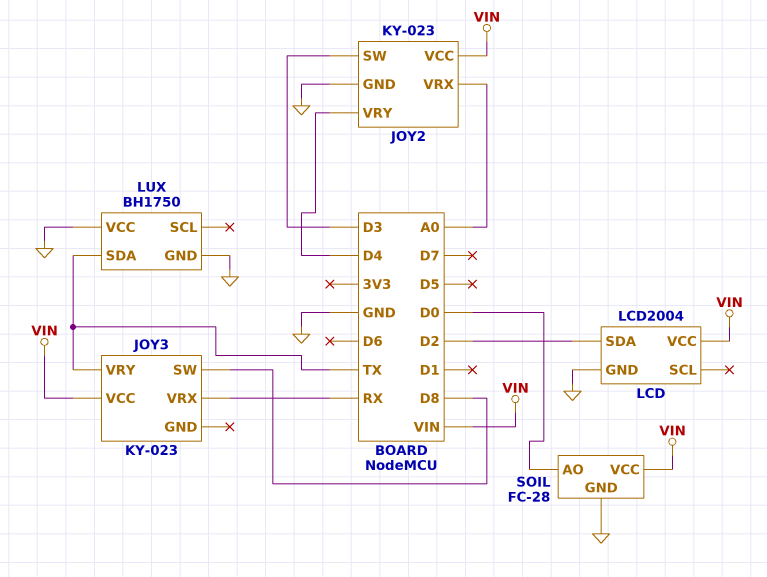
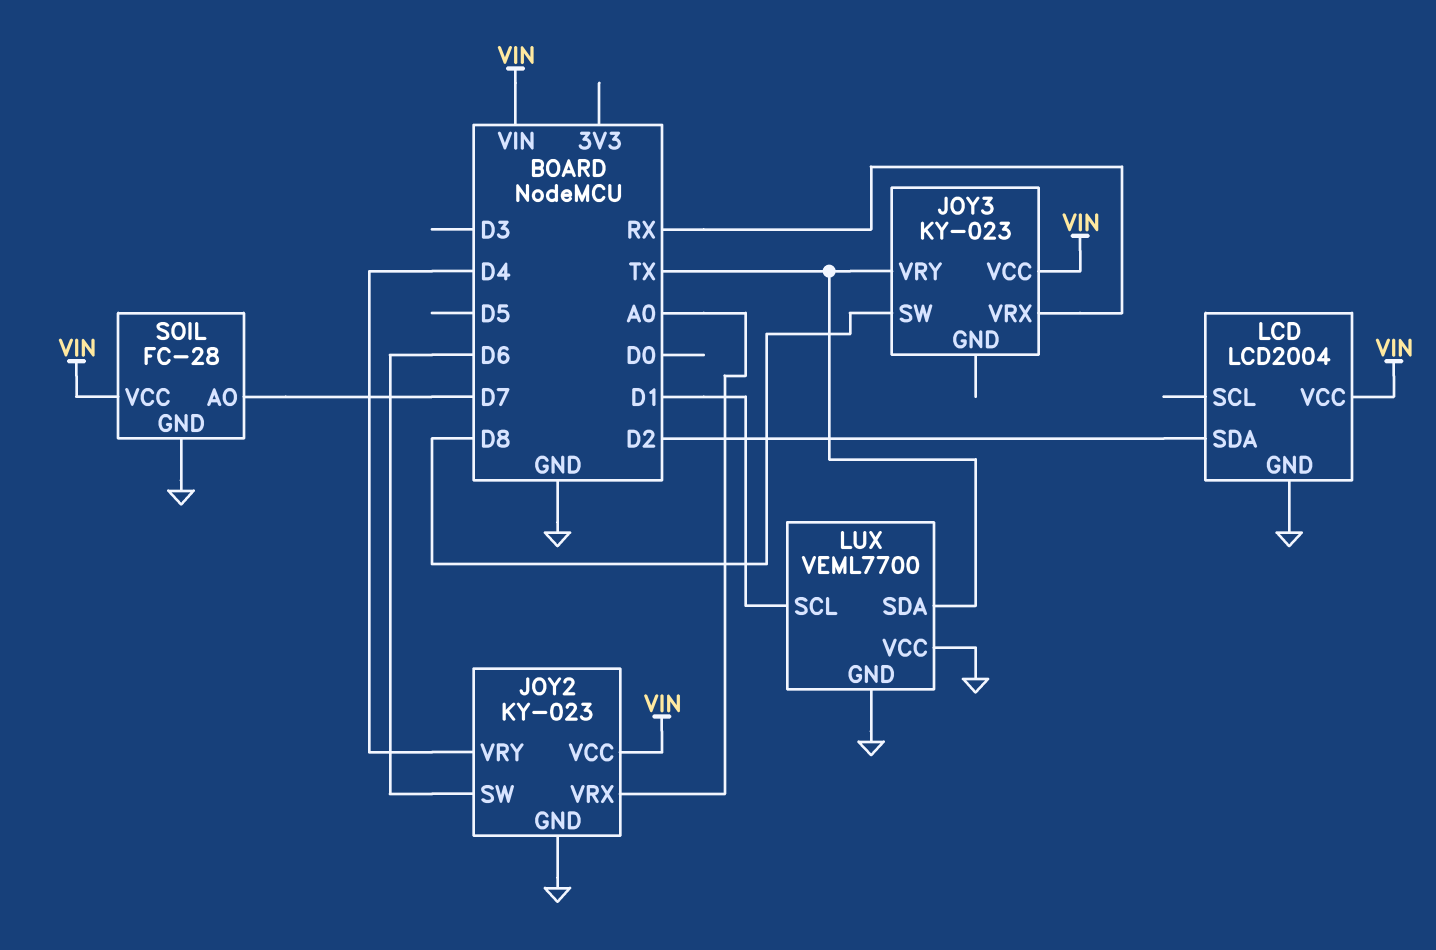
JOY2 pin SW: D3 -> D6
LUX: BH1750 -> VEML7700
LUX pin SCL: none -> D1
SOIL pin AO: D0 -> D7

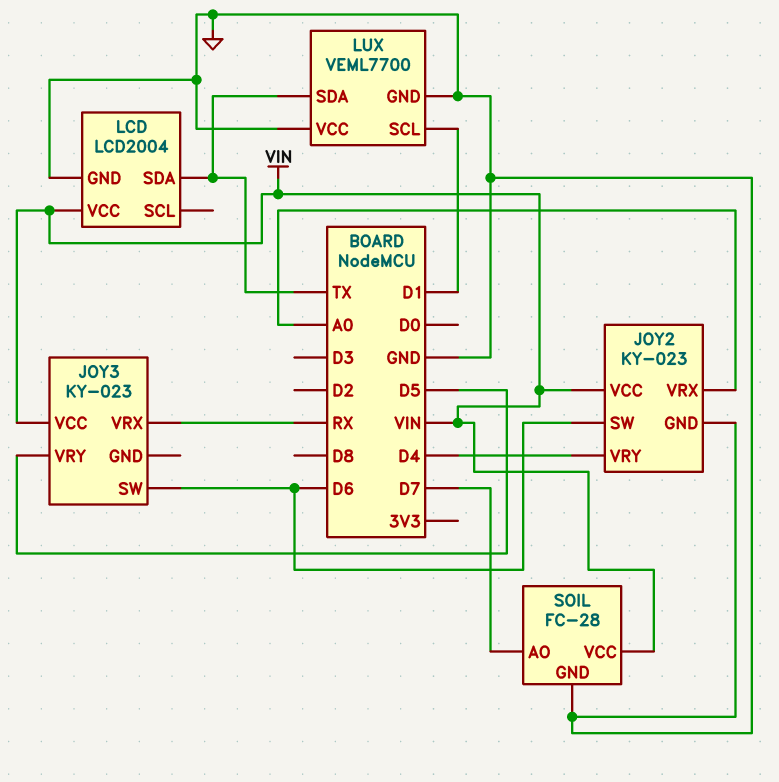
JOY3 pin SW: D8 -> D6
JOY3 pin VRY: TX -> D5
LCD pin SDA: D2 -> TX

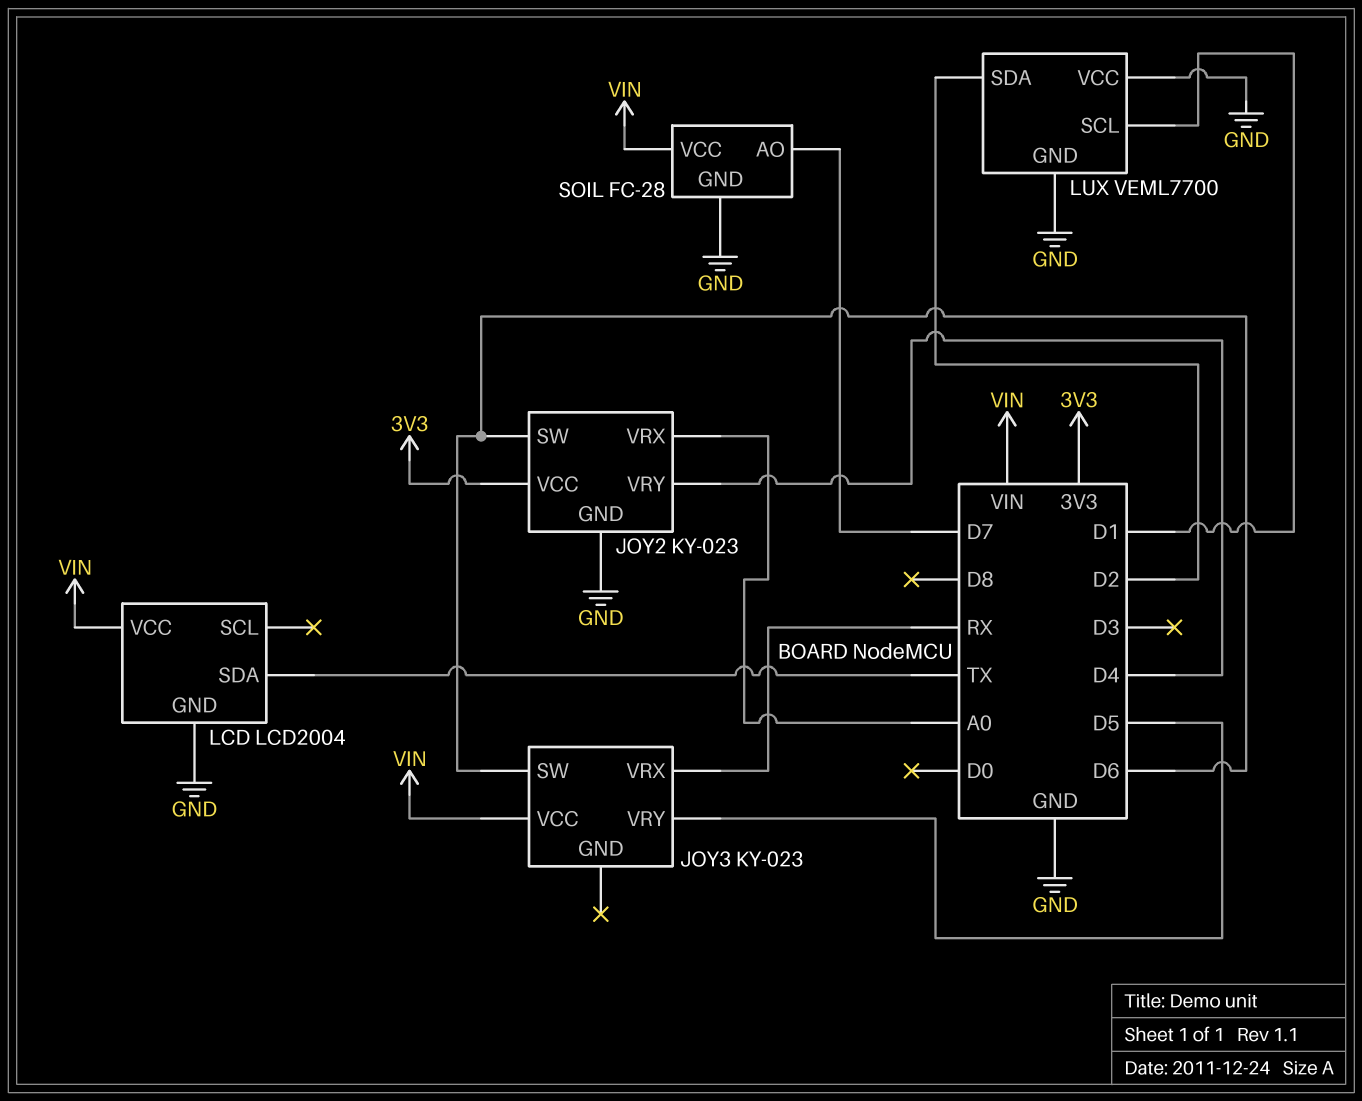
JOY2 pin VCC: VIN -> 3V3
LUX pin SDA: TX -> D2

